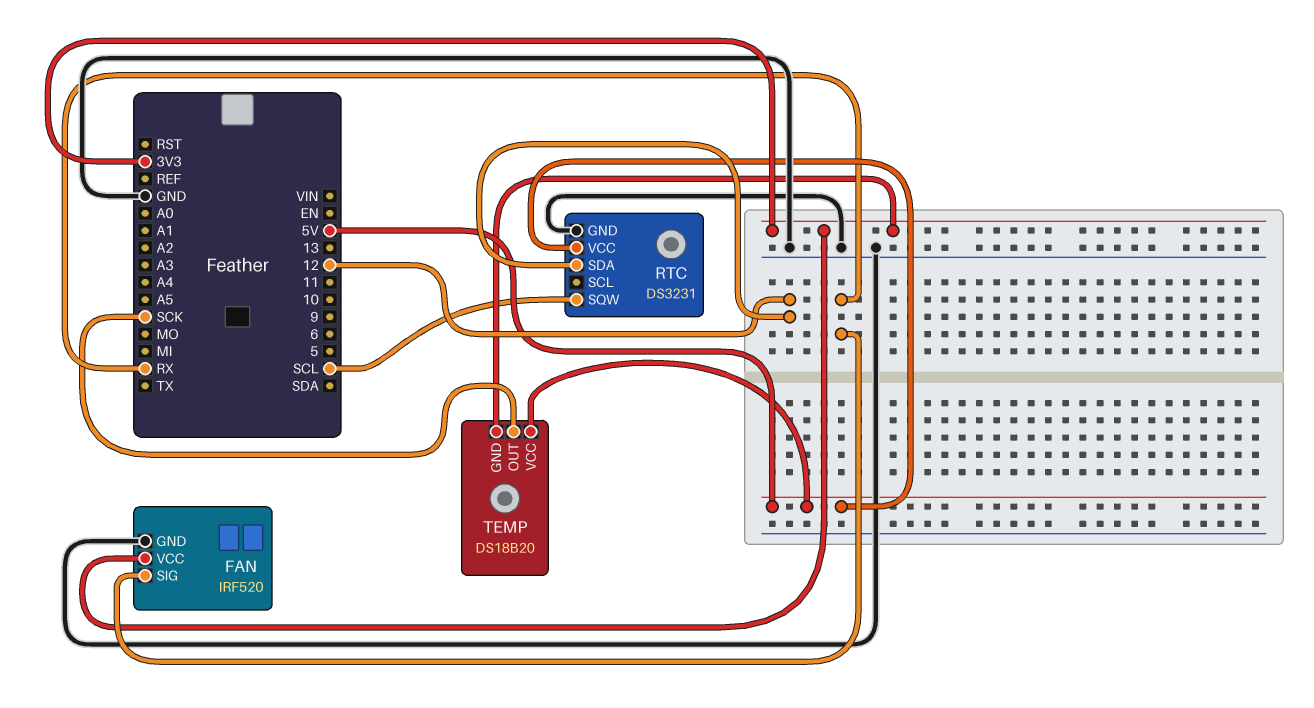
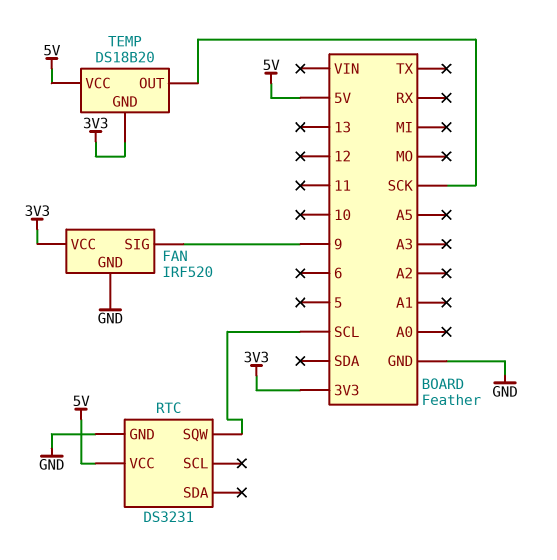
FAN pin SIG: RX -> 9
RTC pin SDA: 12 -> none

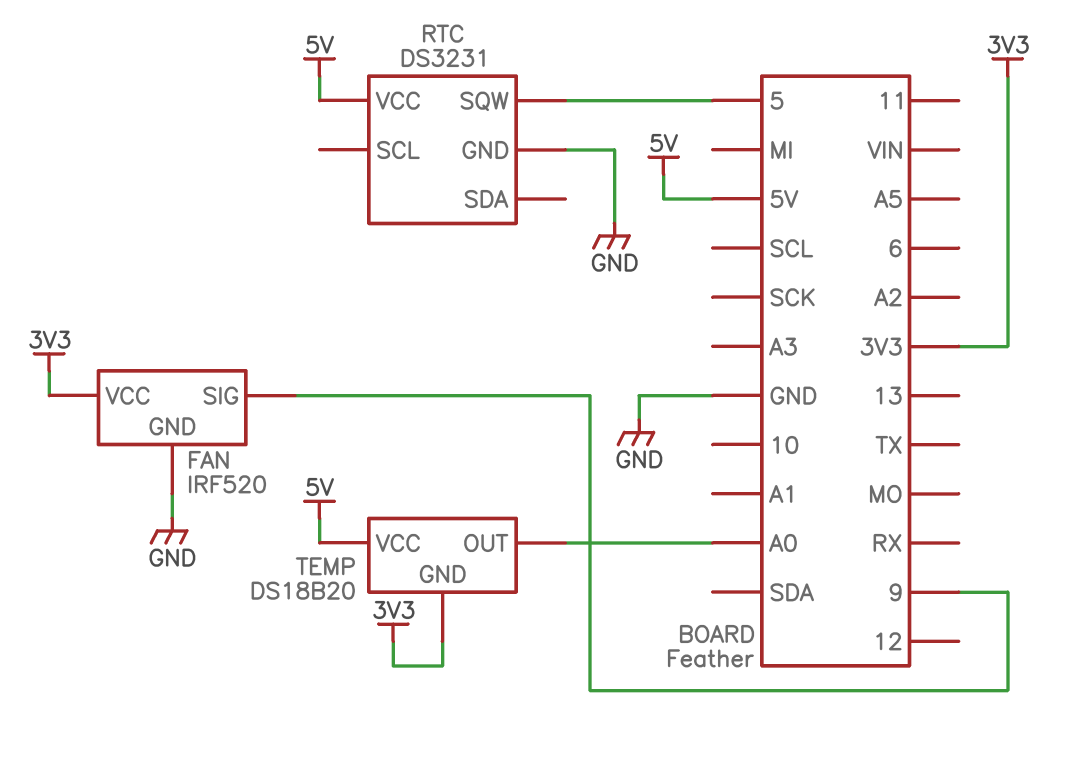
RTC pin SQW: SCL -> 5
TEMP pin OUT: SCK -> A0

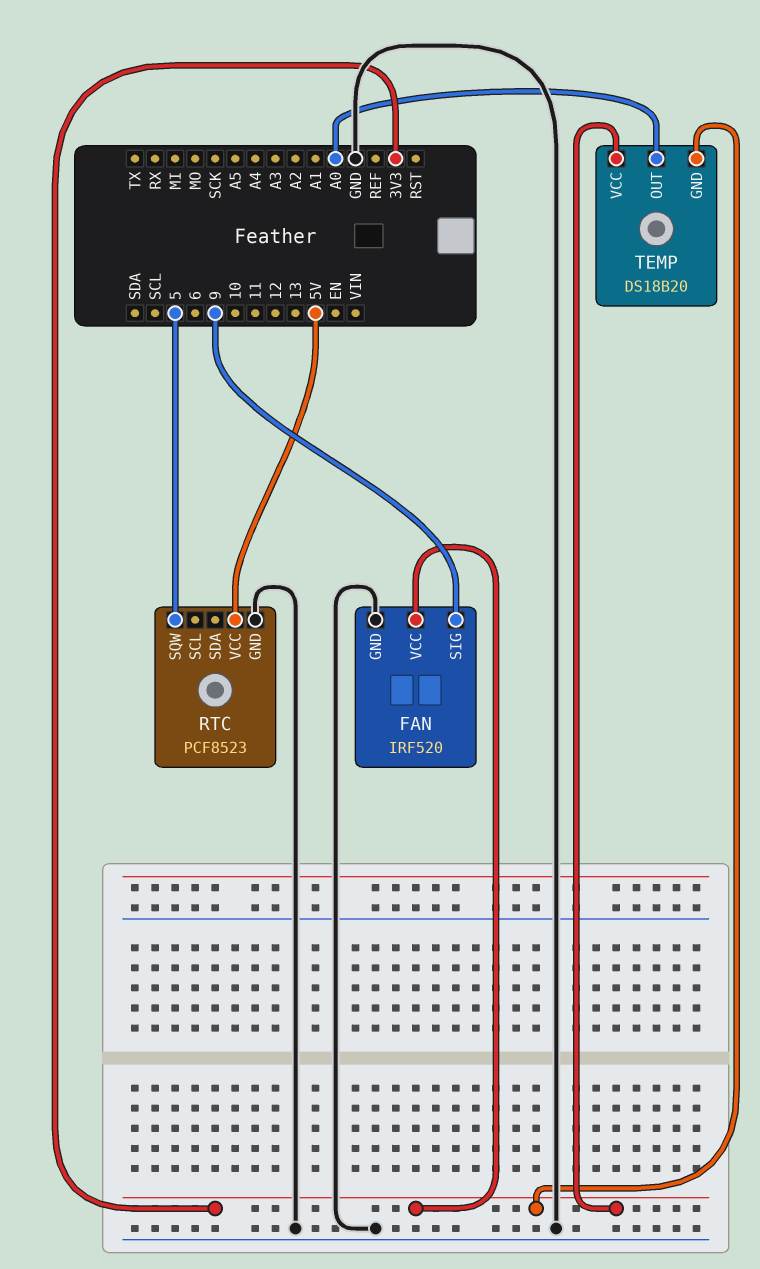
RTC: DS3231 -> PCF8523
TEMP pin VCC: 5V -> 3V3

